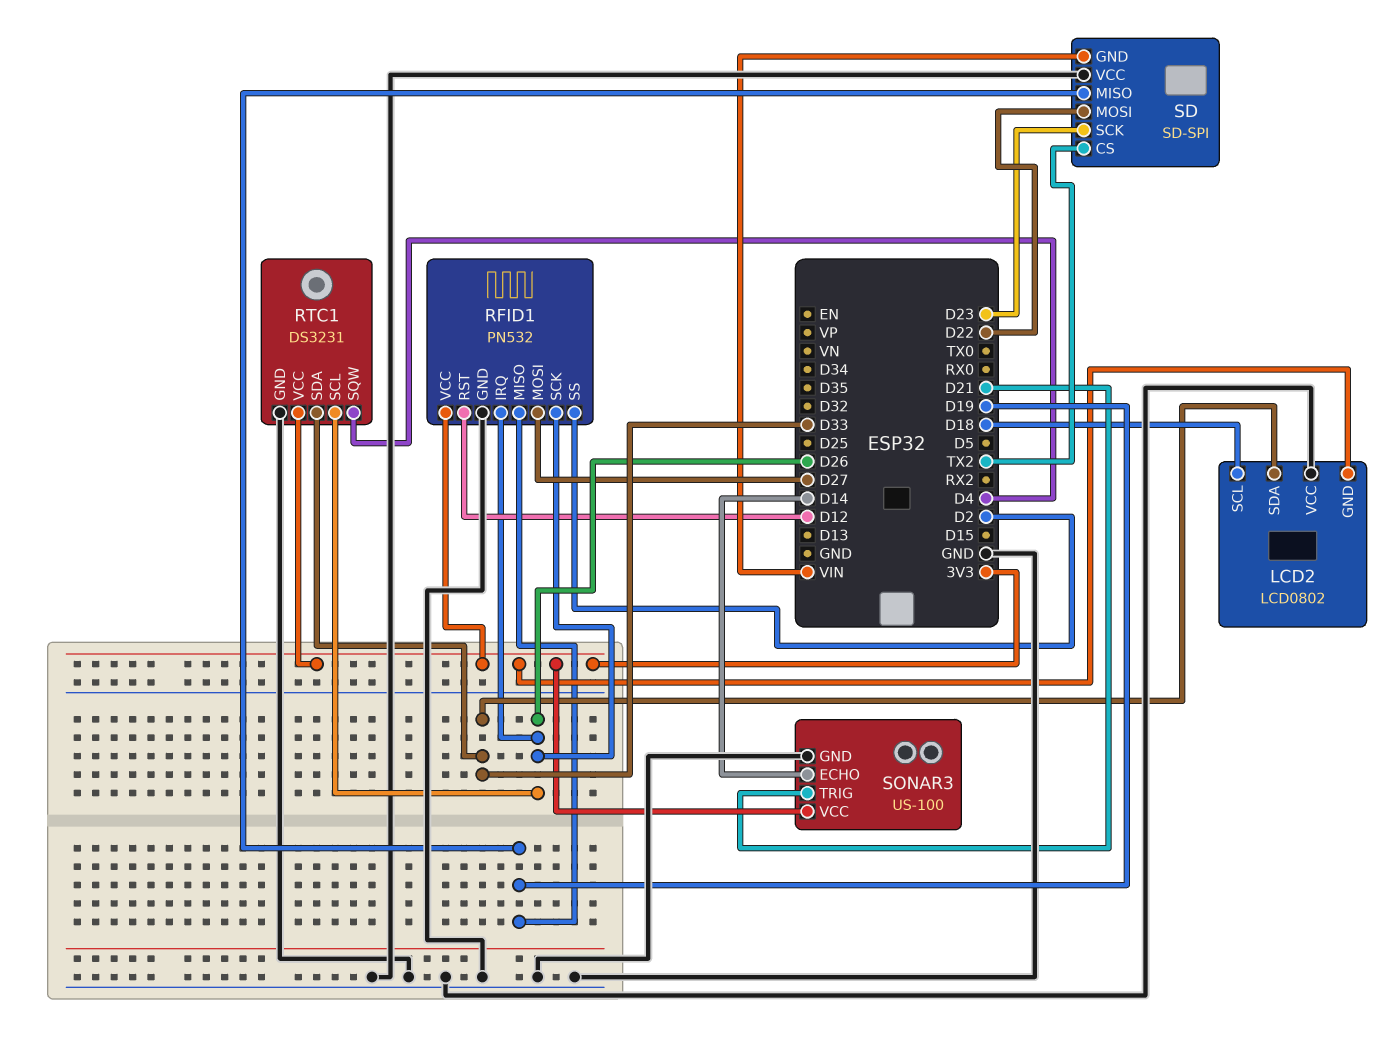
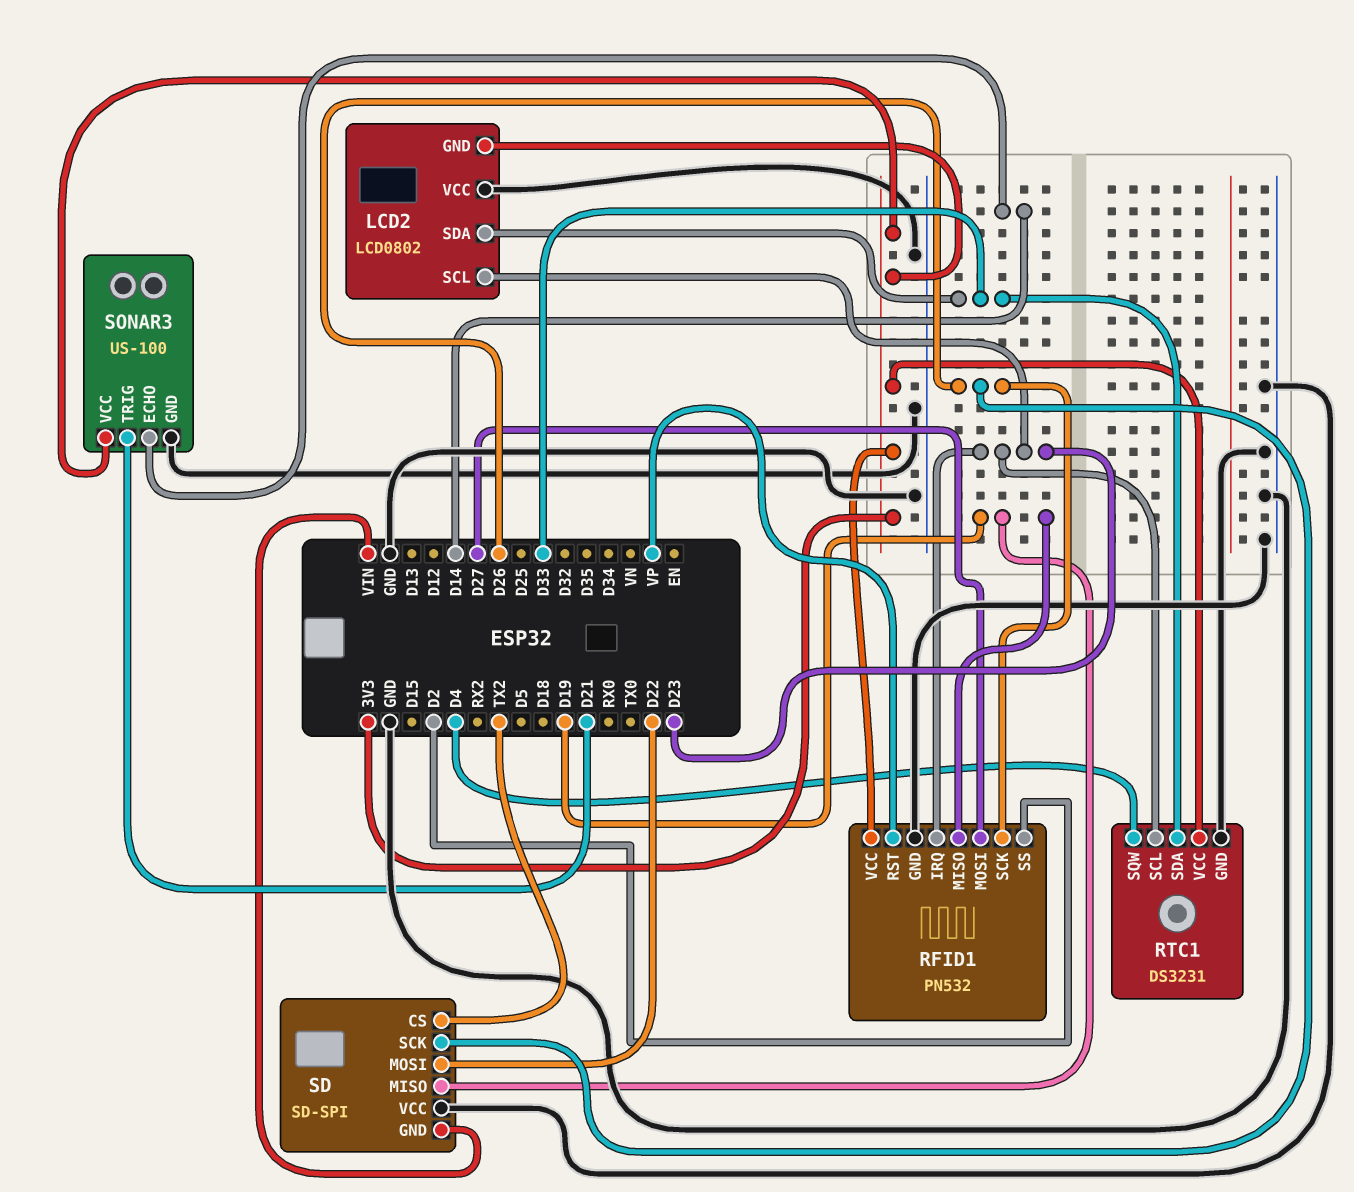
LCD2 pin SCL: D18 -> D23
RFID1 pin IRQ: D26 -> D23
RFID1 pin RST: D12 -> VP
RTC1 pin SCL: D26 -> D23
SD pin SCK: D23 -> D26

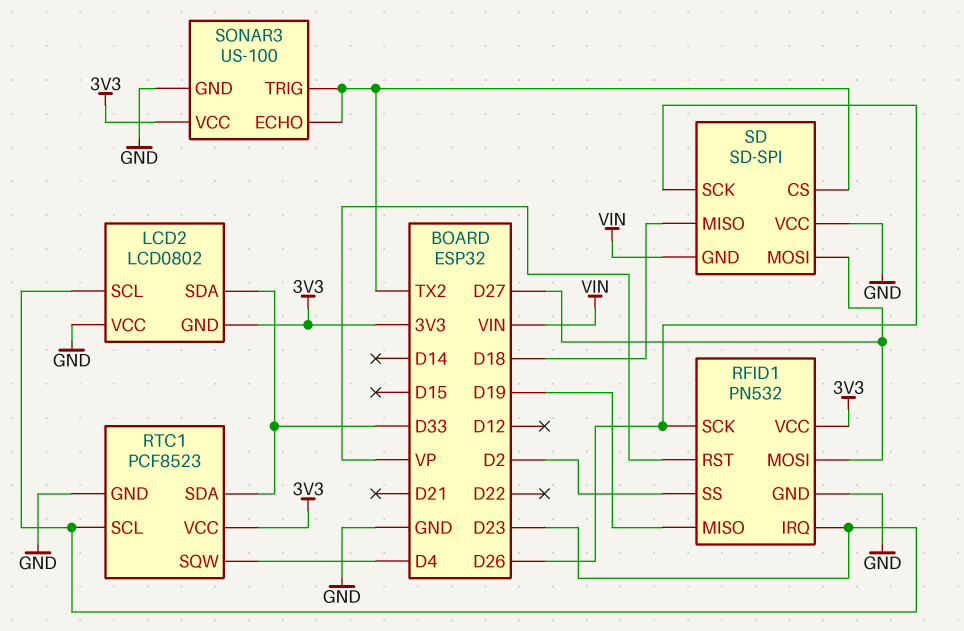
RTC1: DS3231 -> PCF8523
SD pin MISO: D19 -> D18
SD pin MOSI: D22 -> D27
SONAR3 pin ECHO: D14 -> TX2
SONAR3 pin TRIG: D21 -> TX2

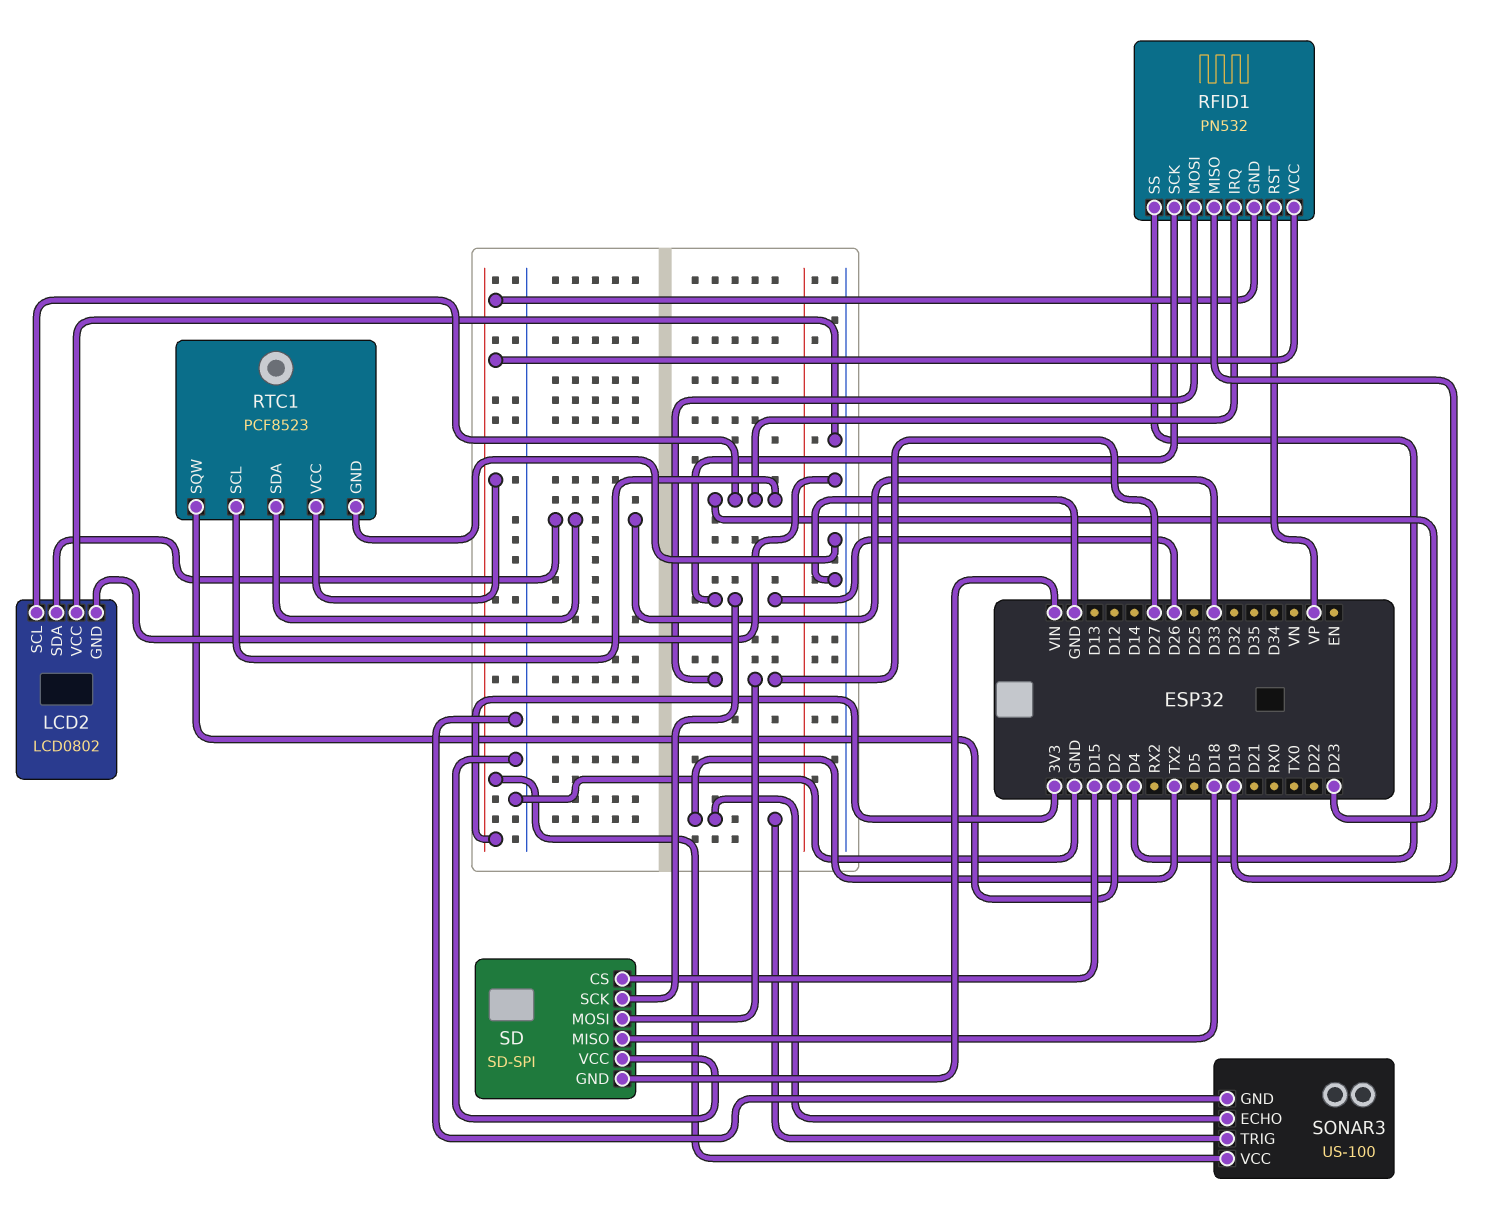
LCD2 pin GND: 3V3 -> GND
RFID1 pin GND: GND -> 3V3
RFID1 pin SS: D2 -> D4
RTC1 pin SQW: D4 -> D2
SD pin CS: TX2 -> D15

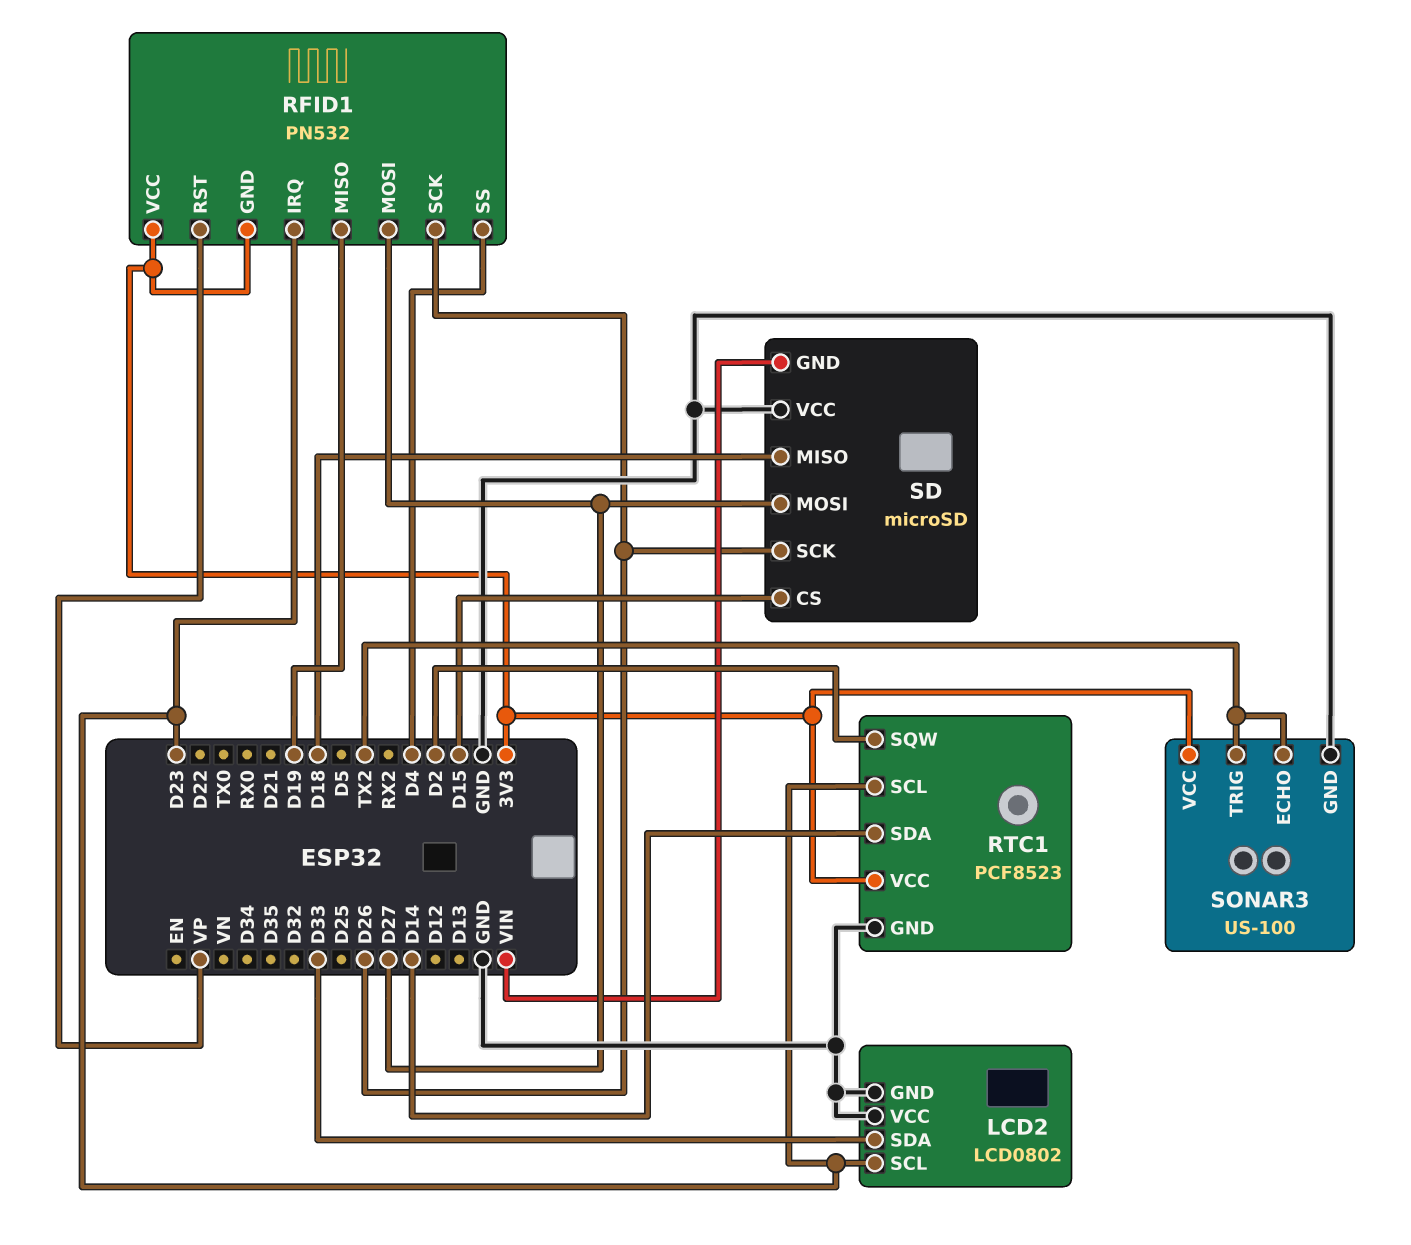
RTC1 pin SDA: D33 -> D14
SD: SD-SPI -> microSD

